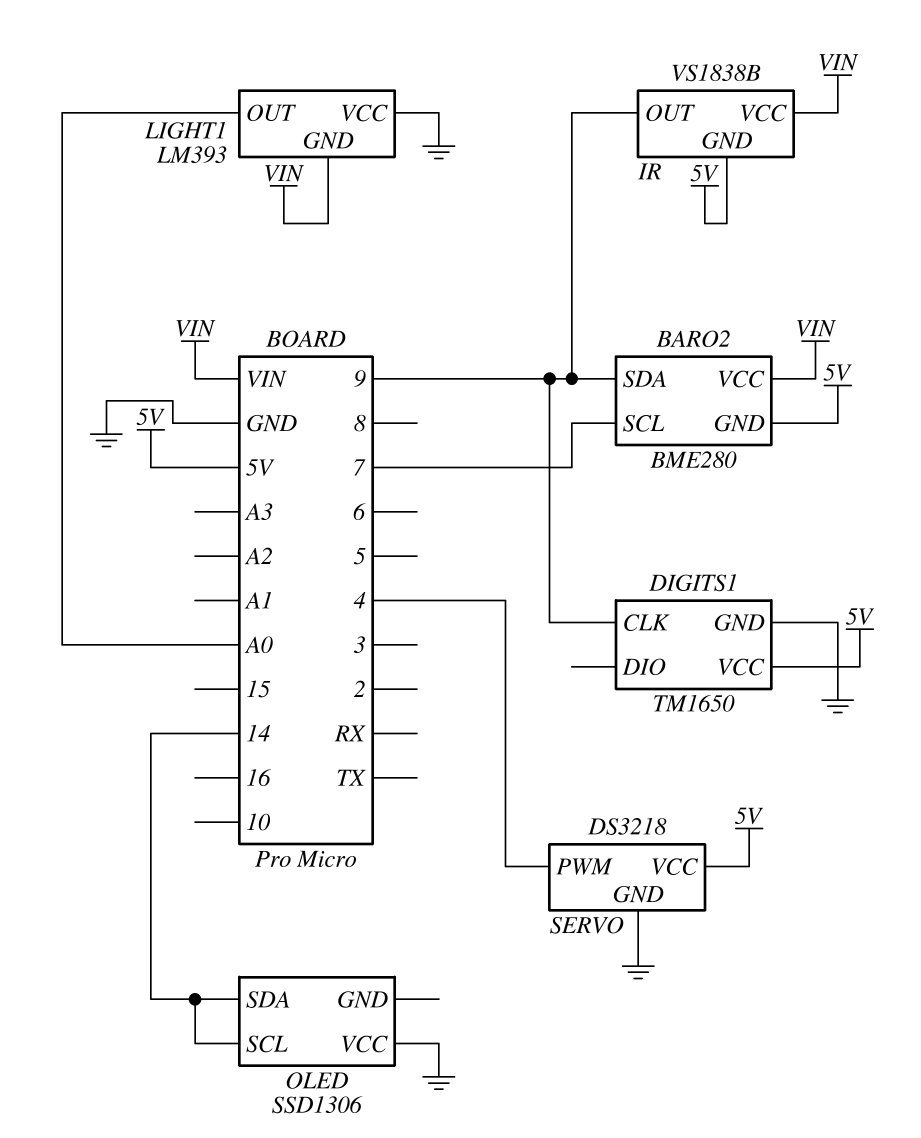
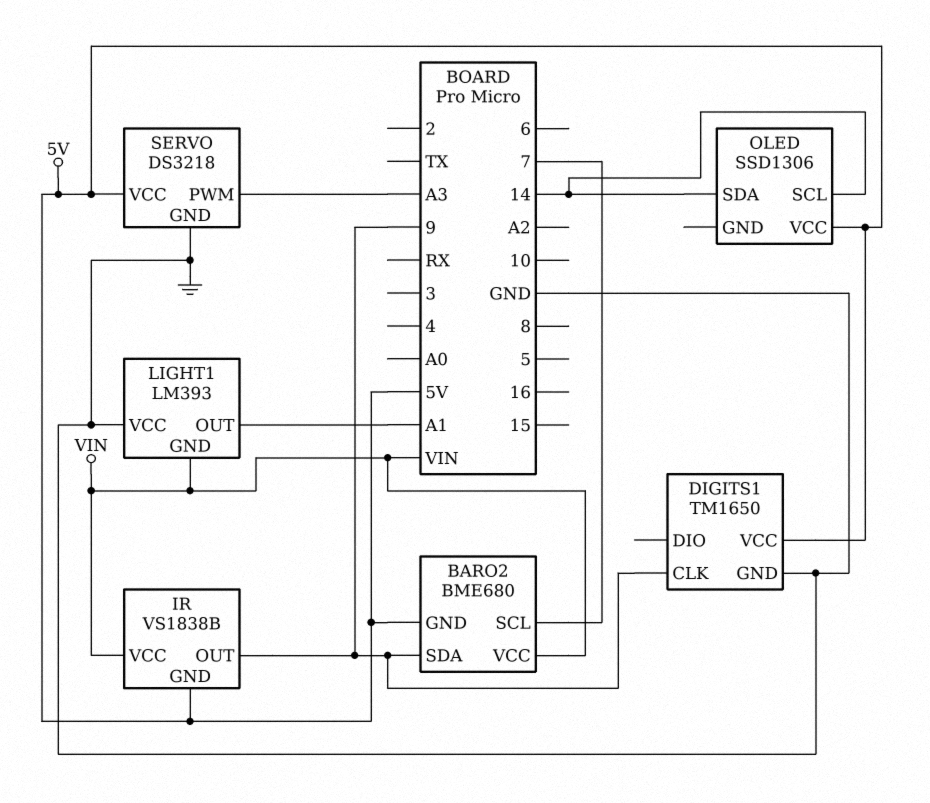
BARO2: BME280 -> BME680
LIGHT1 pin OUT: A0 -> A1
OLED pin VCC: GND -> 5V
SERVO pin PWM: 4 -> A3

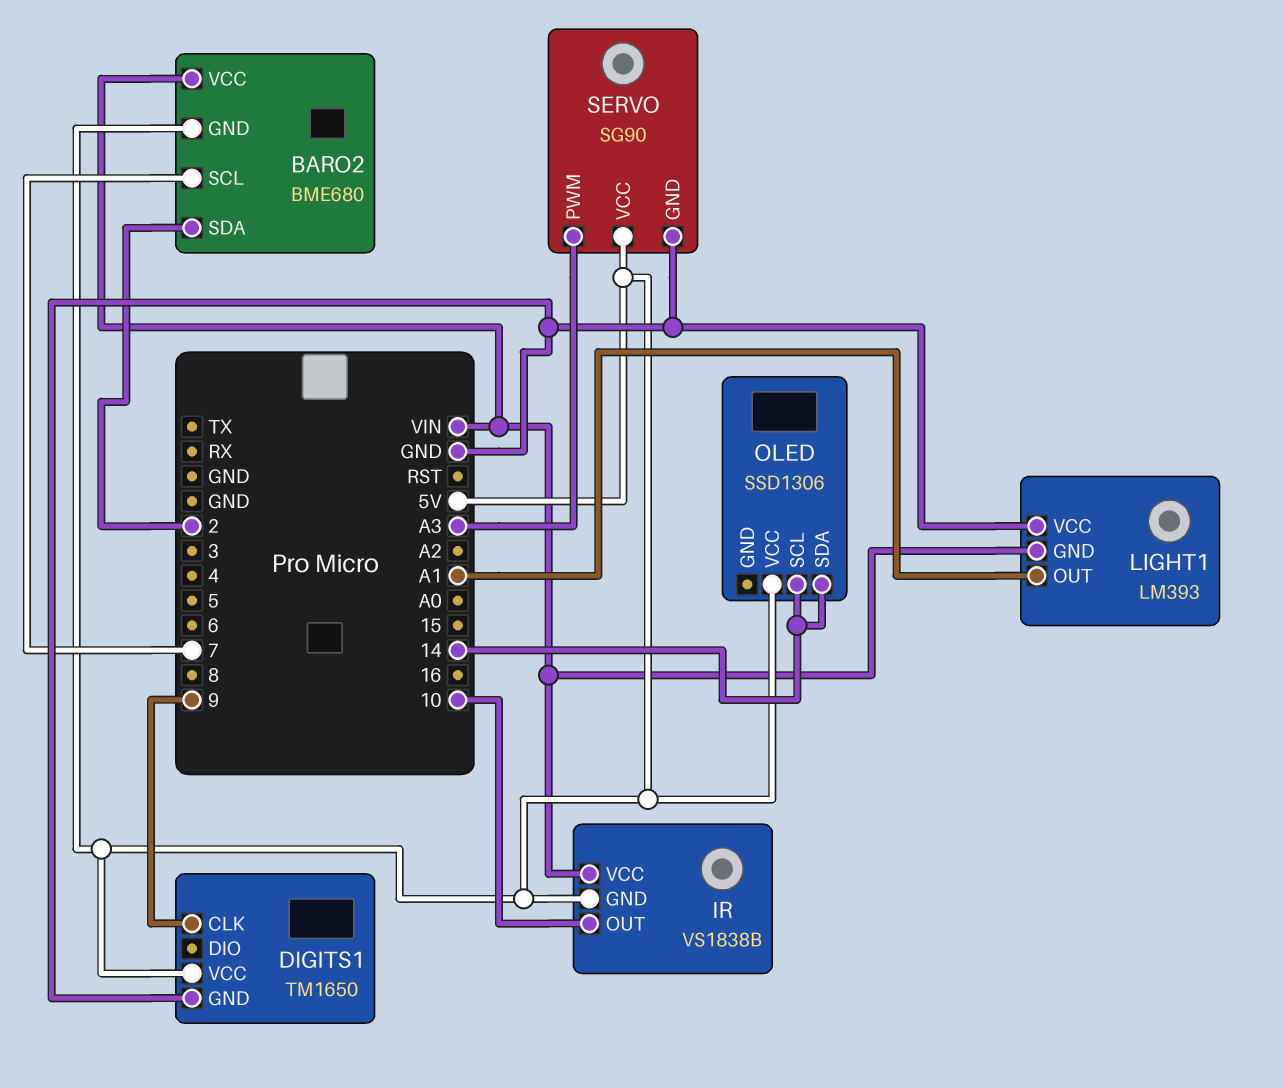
BARO2 pin SDA: 9 -> 2
IR pin OUT: 9 -> 10
SERVO: DS3218 -> SG90

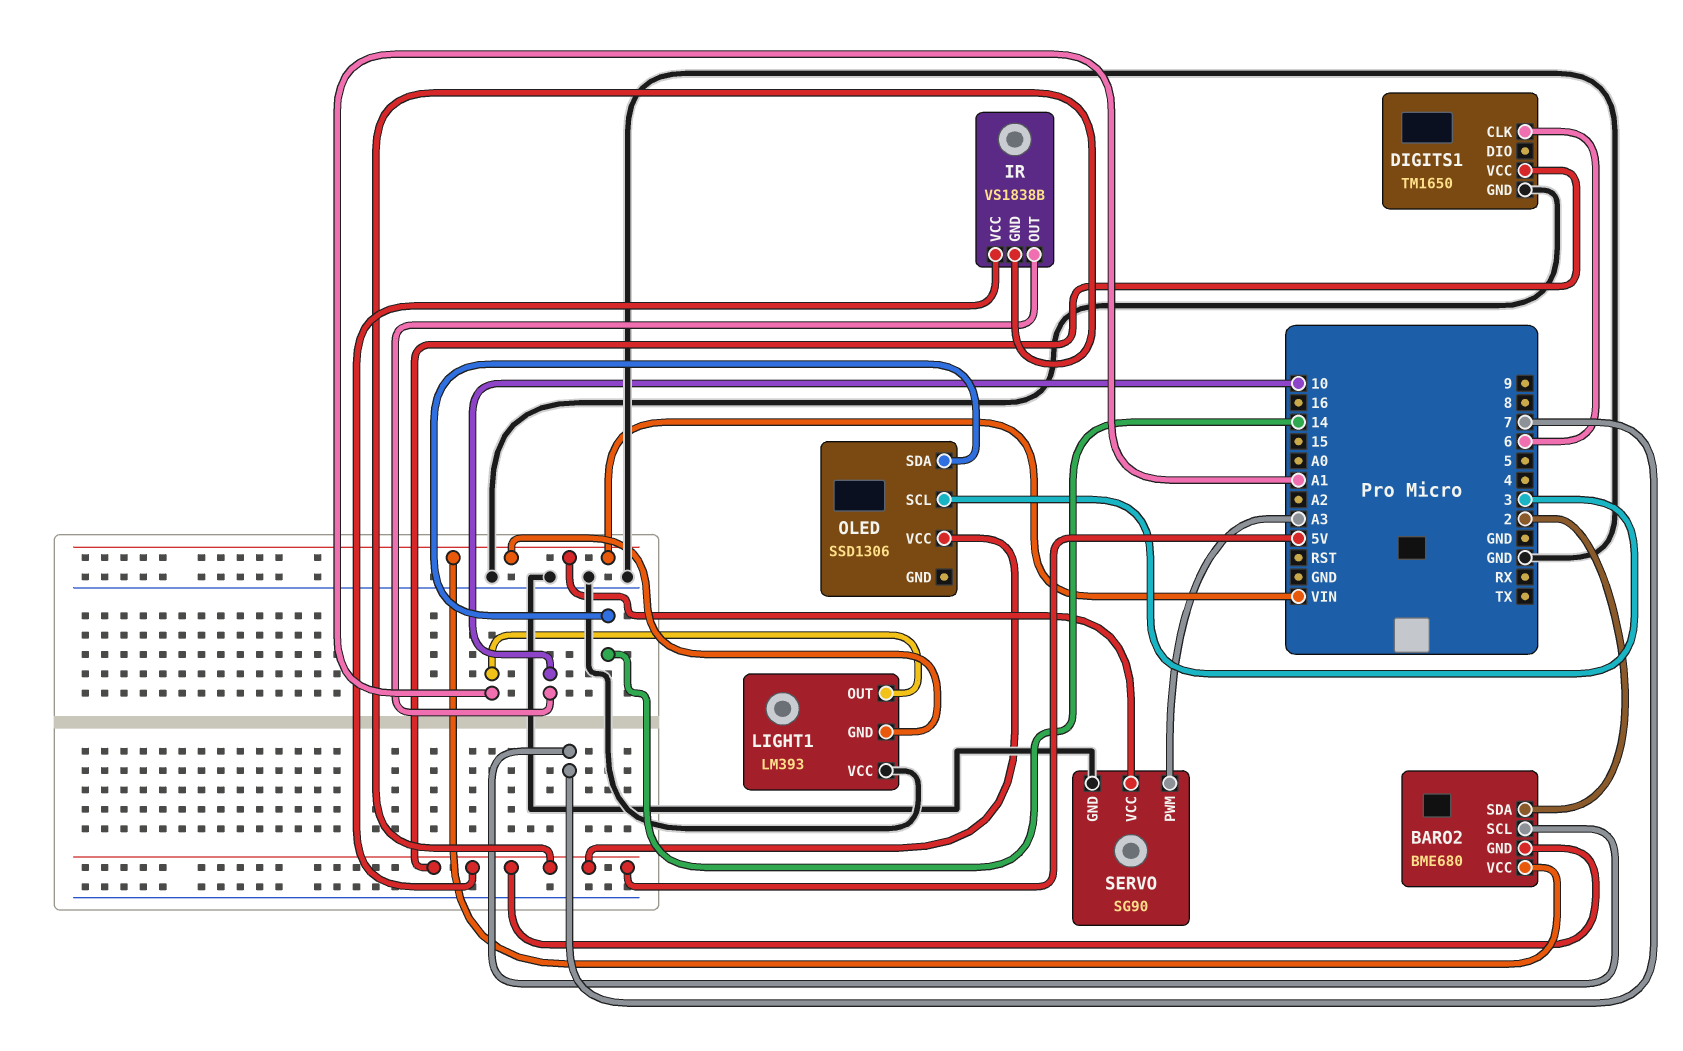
DIGITS1 pin CLK: 9 -> 6
IR pin VCC: VIN -> 5V
OLED pin SCL: 14 -> 3
SERVO pin VCC: 5V -> VIN

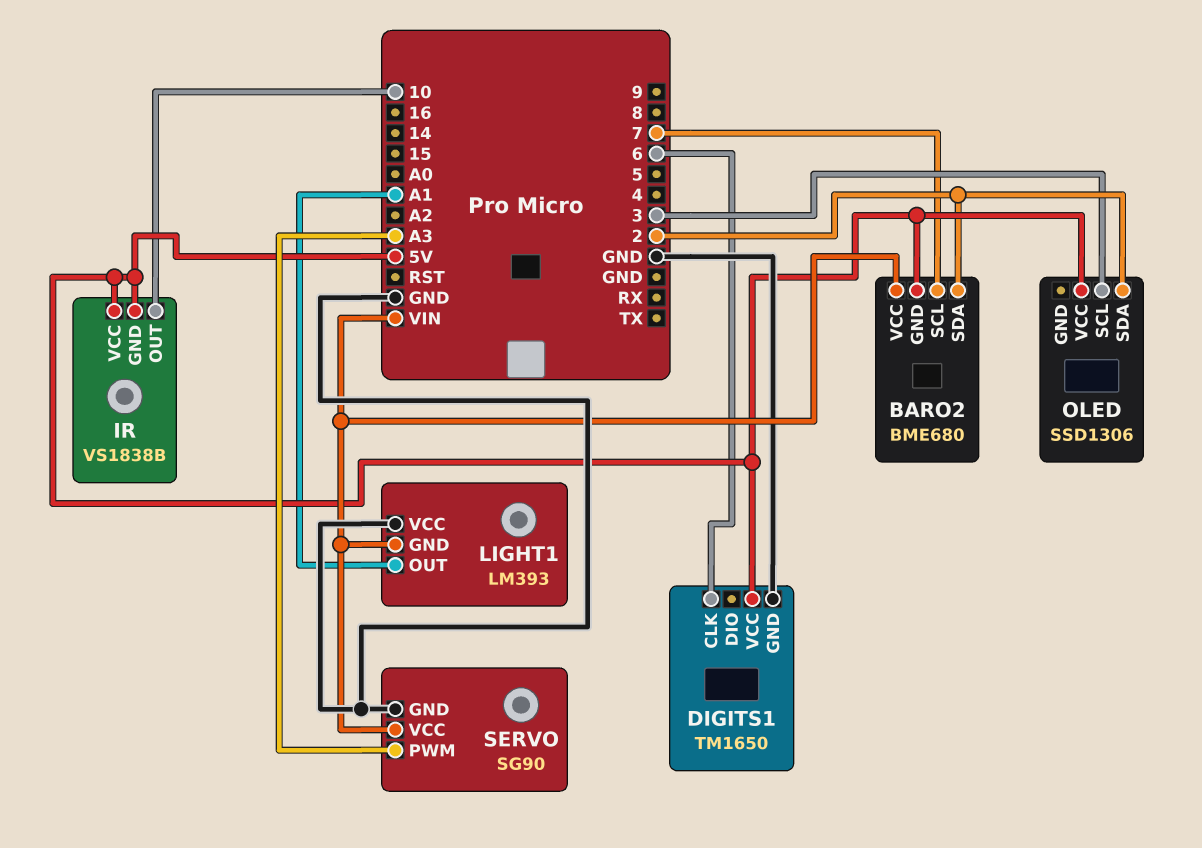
OLED pin SDA: 14 -> 2

